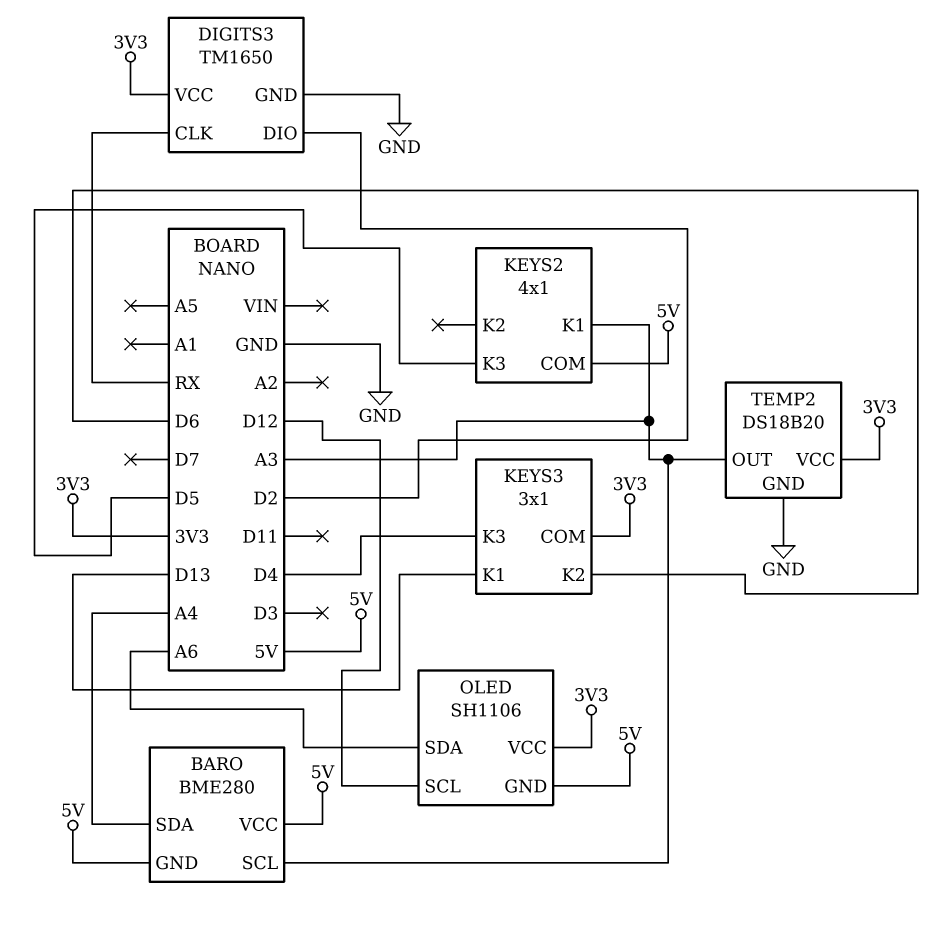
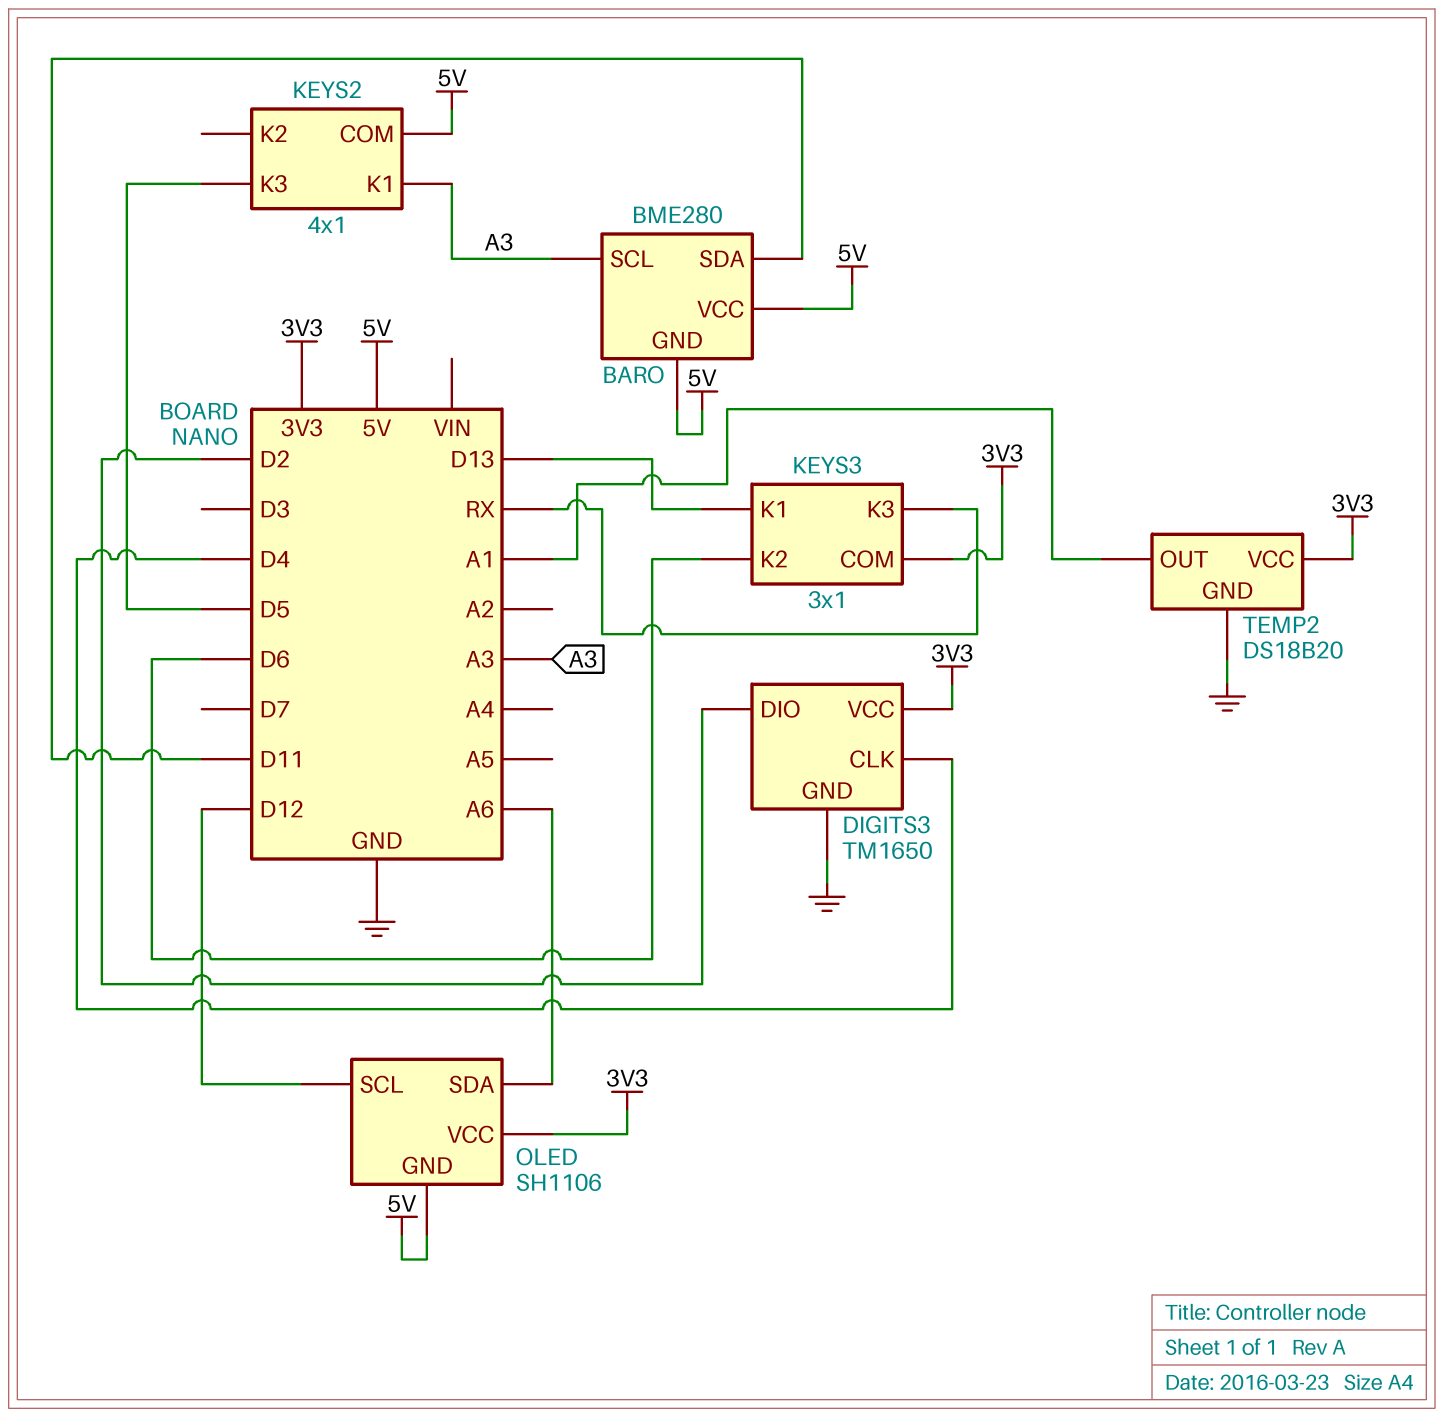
BARO pin SDA: A4 -> D11
DIGITS3 pin CLK: RX -> D4
KEYS3 pin K3: D4 -> RX
TEMP2 pin OUT: A3 -> A1

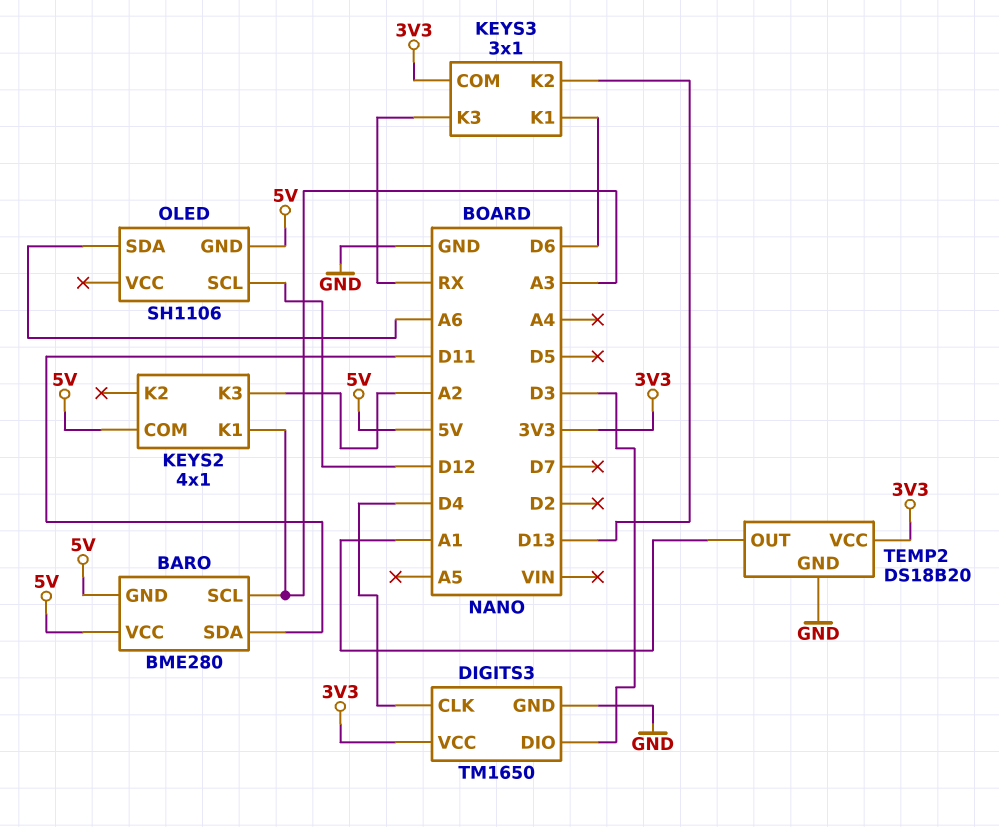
DIGITS3 pin DIO: D2 -> D3
KEYS2 pin K3: D5 -> A2
KEYS3 pin K1: D13 -> D6
KEYS3 pin K2: D6 -> D13
OLED pin VCC: 3V3 -> none

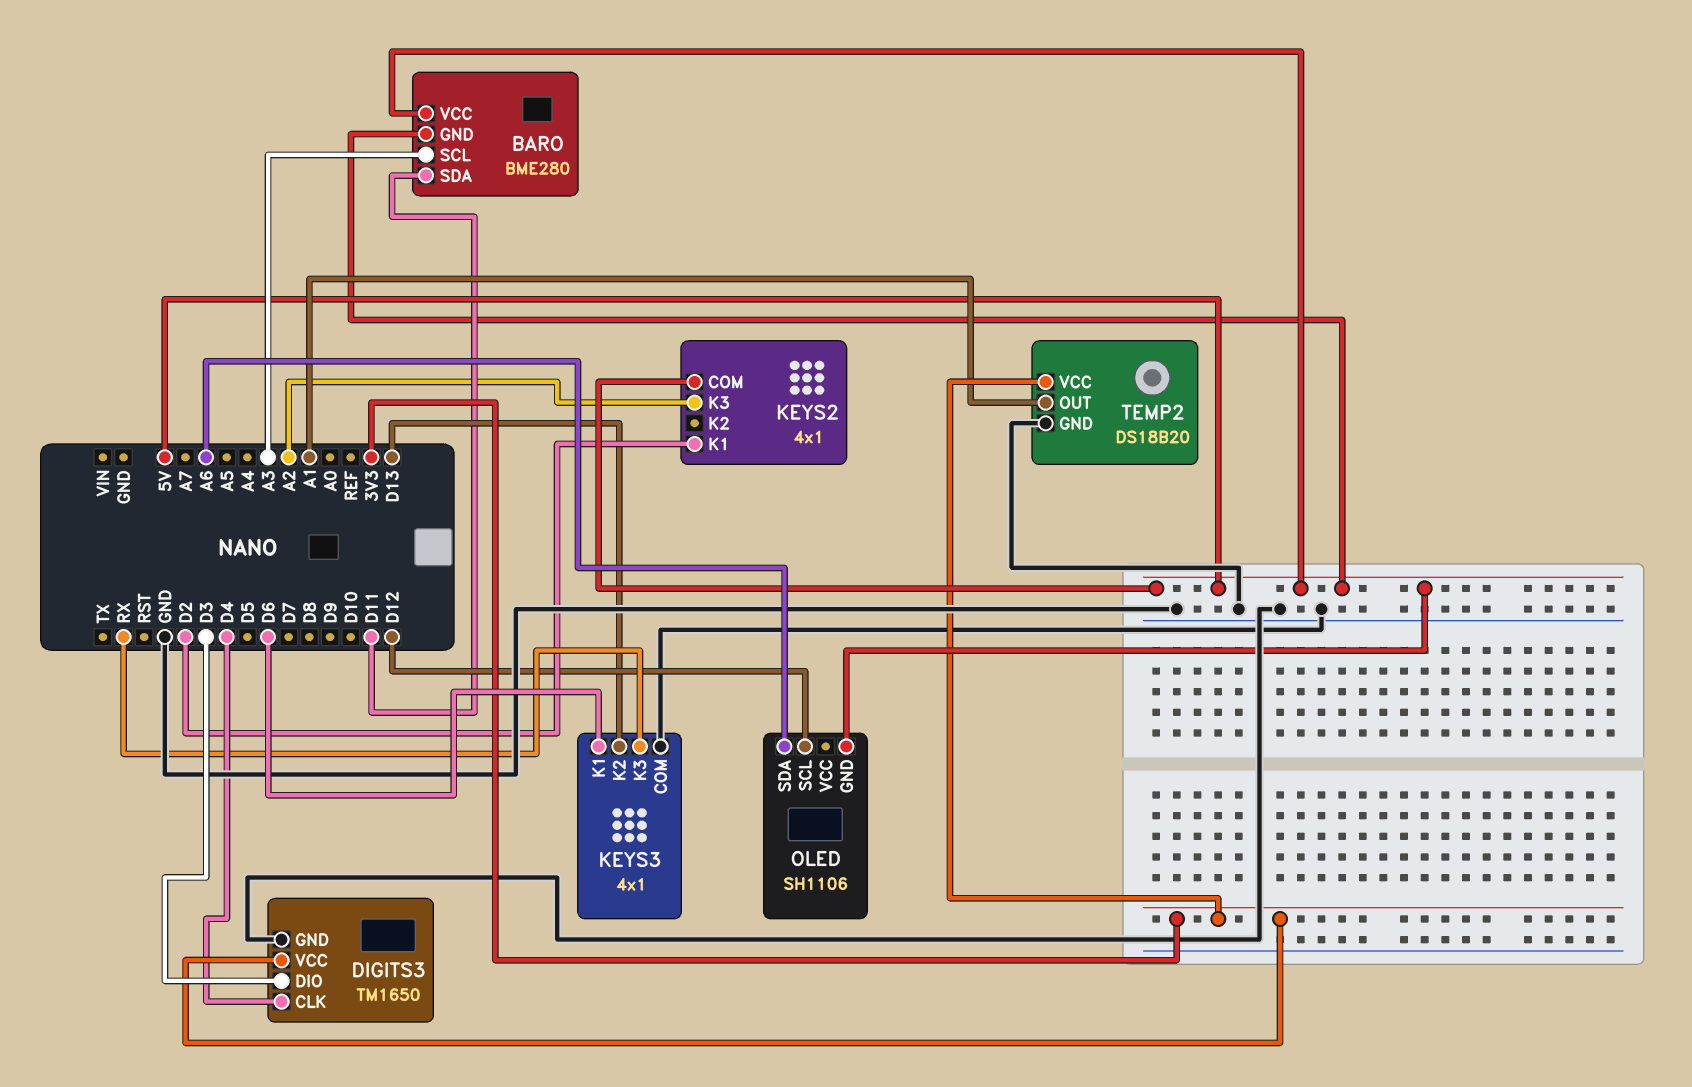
KEYS2 pin K1: A3 -> D2
KEYS3: 3x1 -> 4x1
KEYS3 pin COM: 3V3 -> GND

